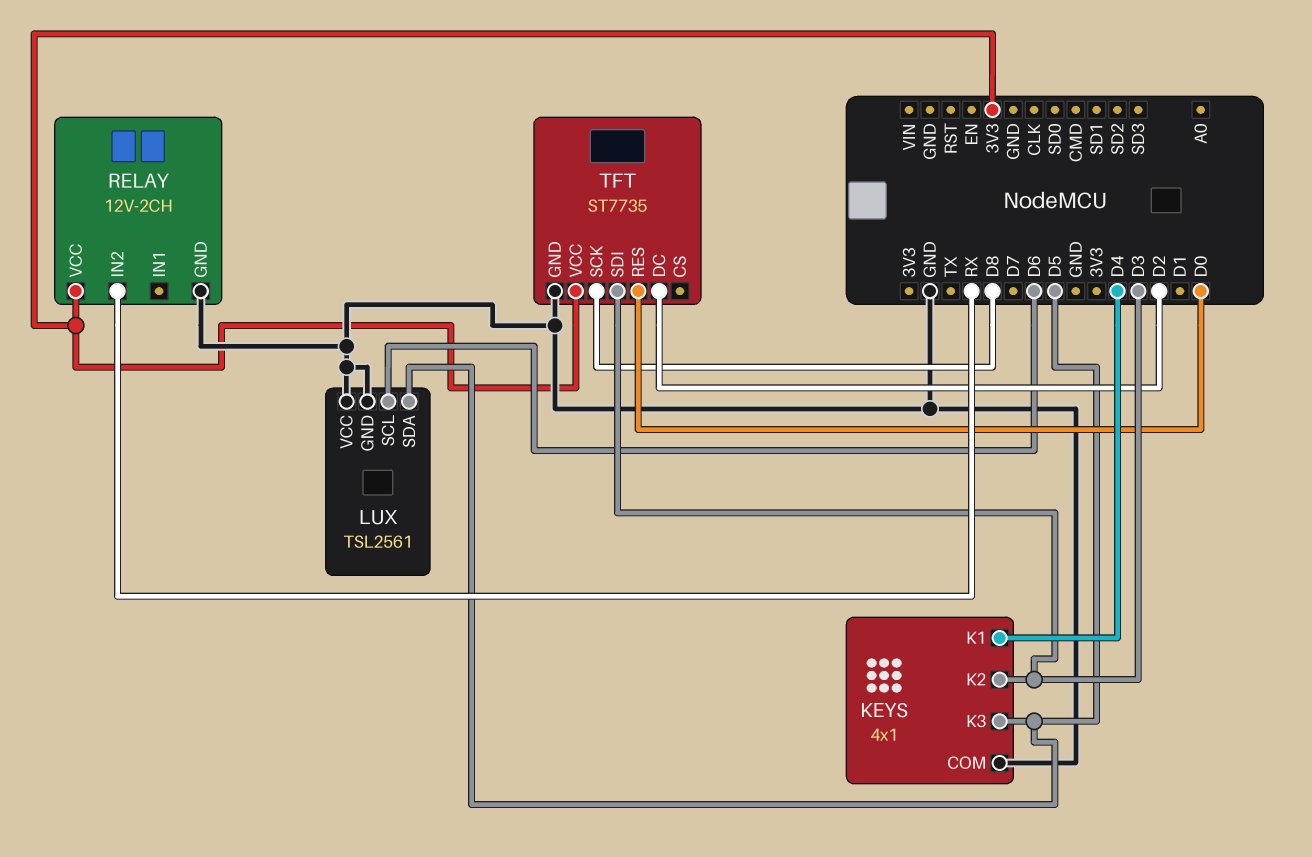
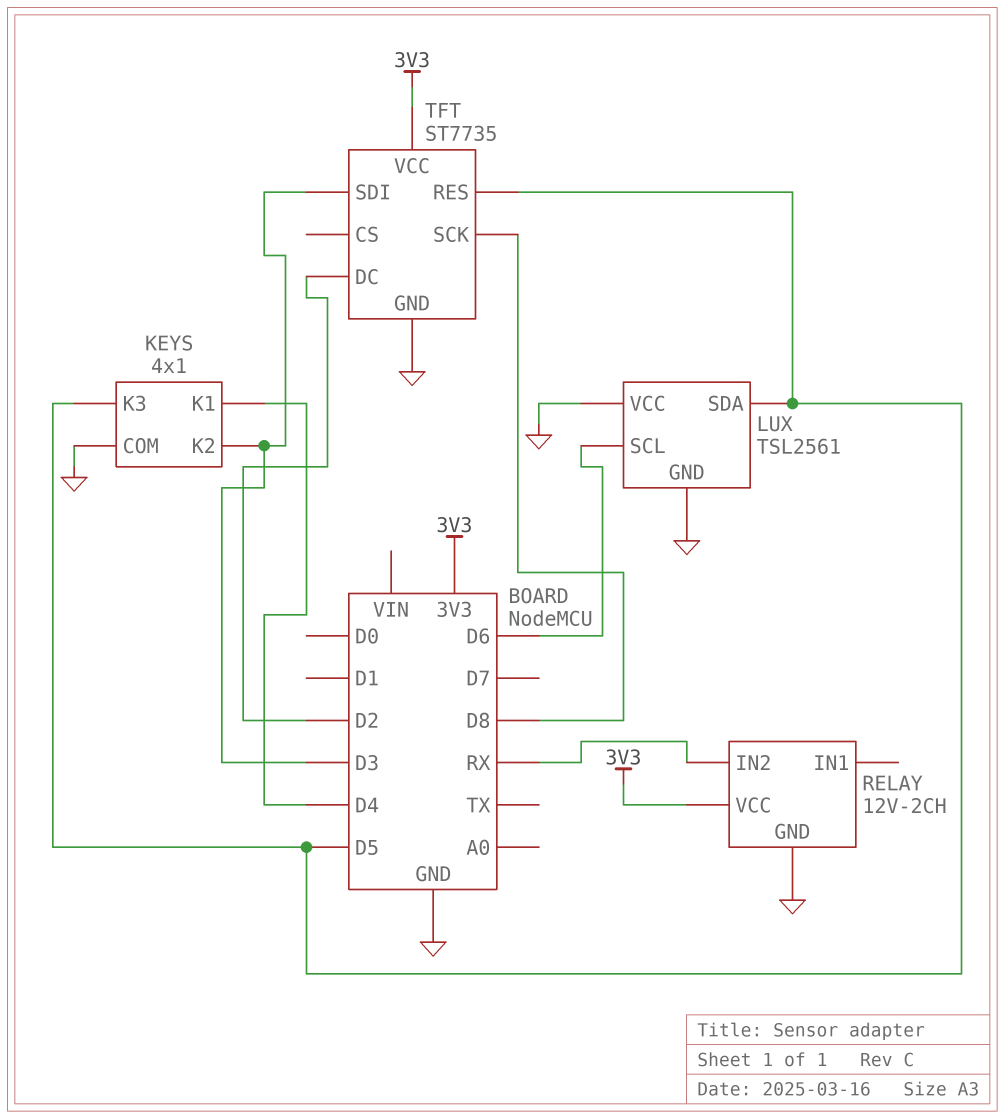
TFT pin RES: D0 -> D5

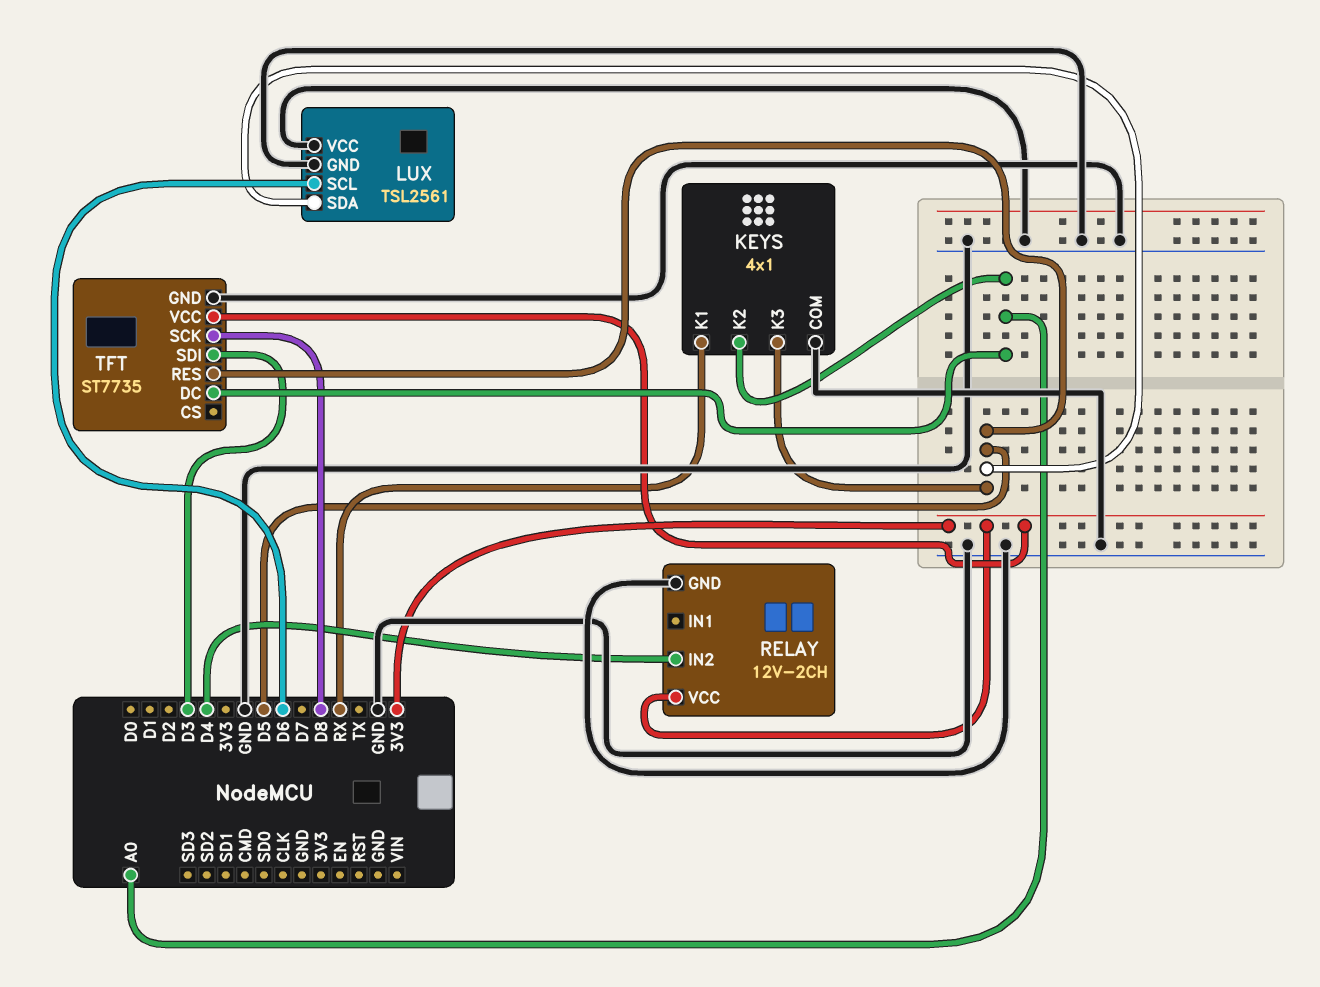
KEYS pin K1: D4 -> RX
KEYS pin K2: D3 -> A0
RELAY pin IN2: RX -> D4
TFT pin DC: D2 -> A0

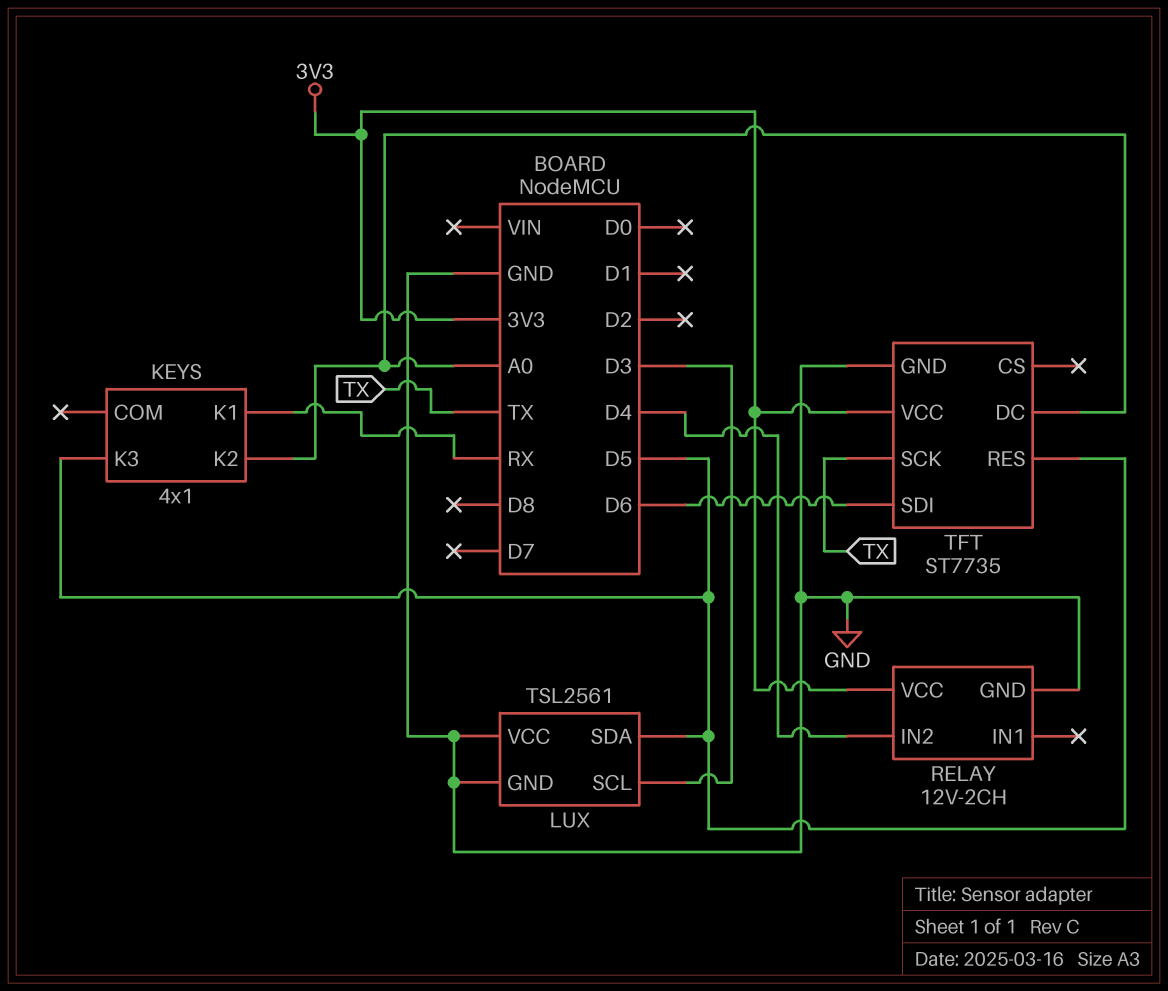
KEYS pin COM: GND -> none
LUX pin SCL: D6 -> D3
TFT pin SCK: D8 -> TX
TFT pin SDI: D3 -> D6

